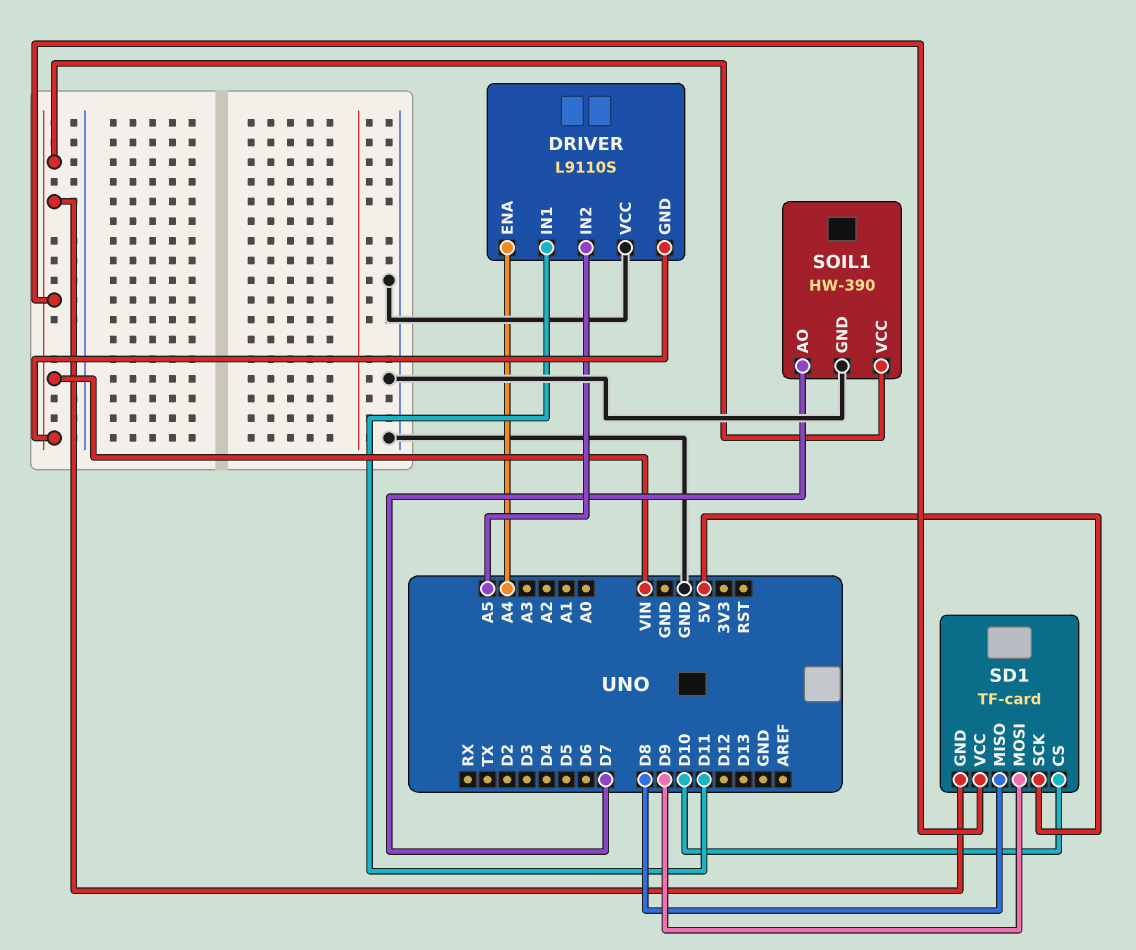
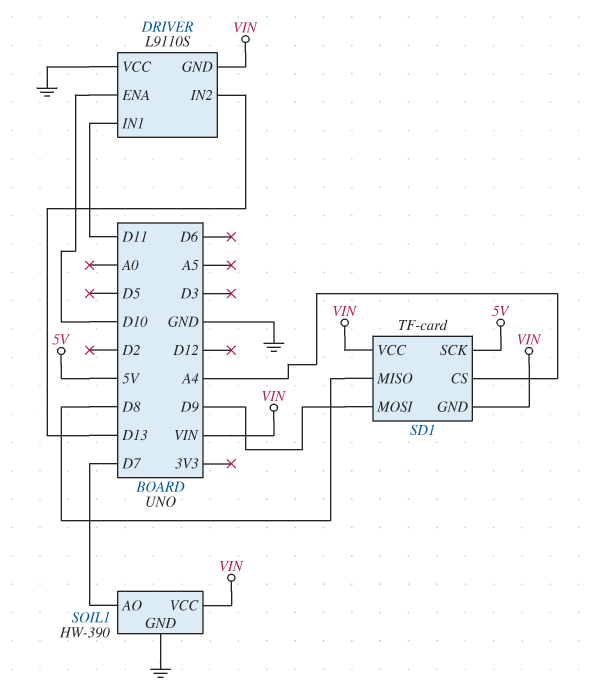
DRIVER pin ENA: A4 -> D10
DRIVER pin IN2: A5 -> D13
SD1 pin CS: D10 -> A4

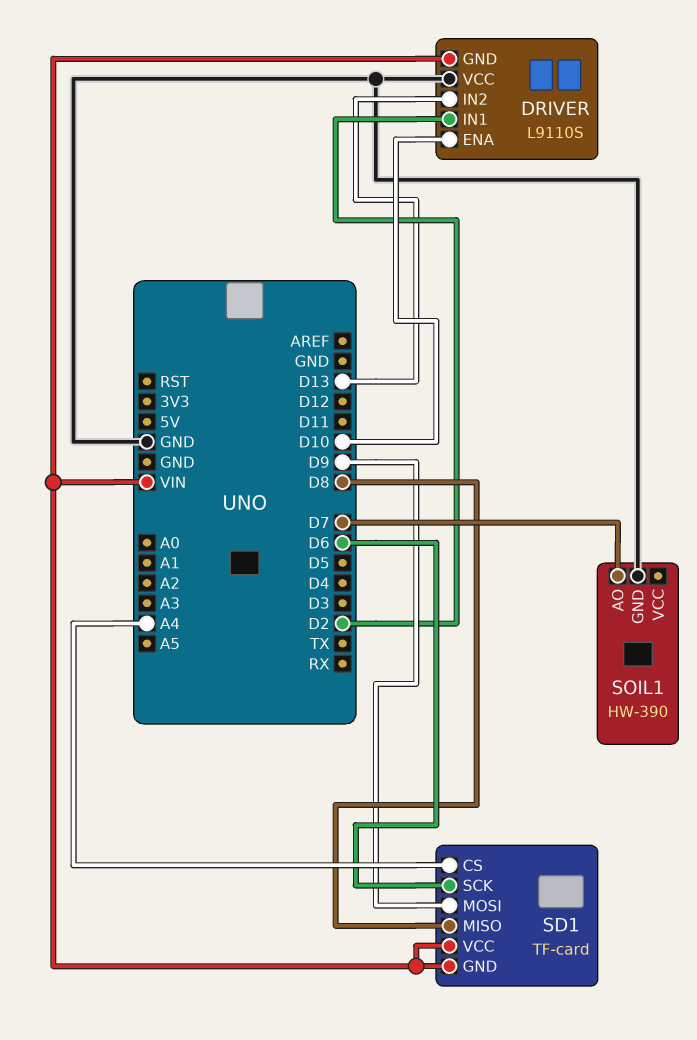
DRIVER pin IN1: D11 -> D2
SD1 pin SCK: 5V -> D6
SOIL1 pin VCC: VIN -> none

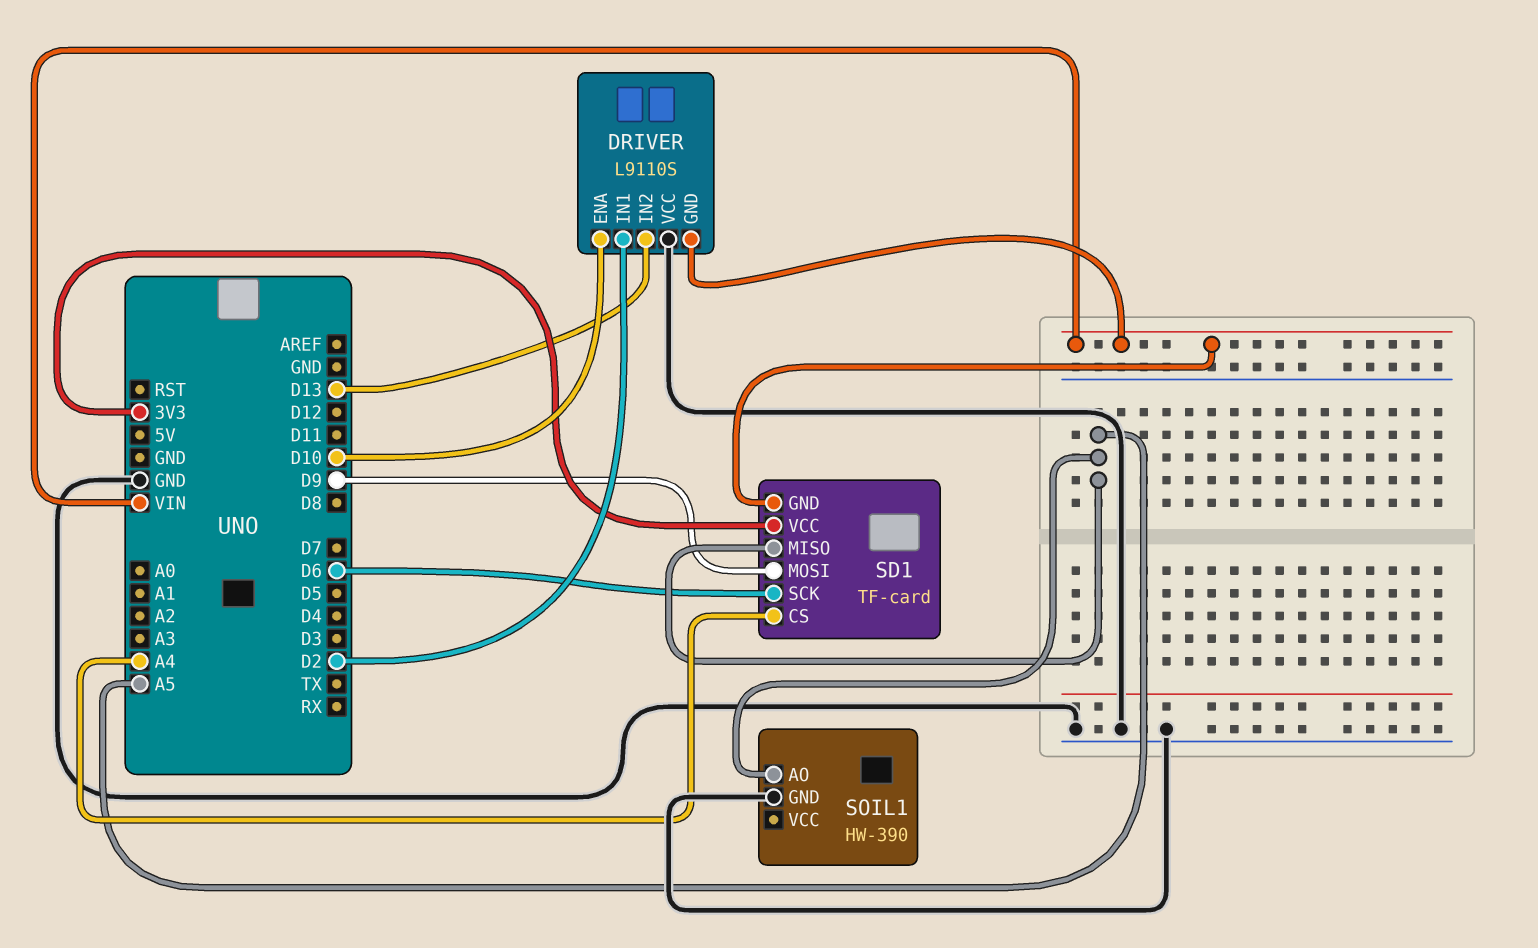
SD1 pin MISO: D8 -> A5
SD1 pin VCC: VIN -> 3V3
SOIL1 pin AO: D7 -> A5

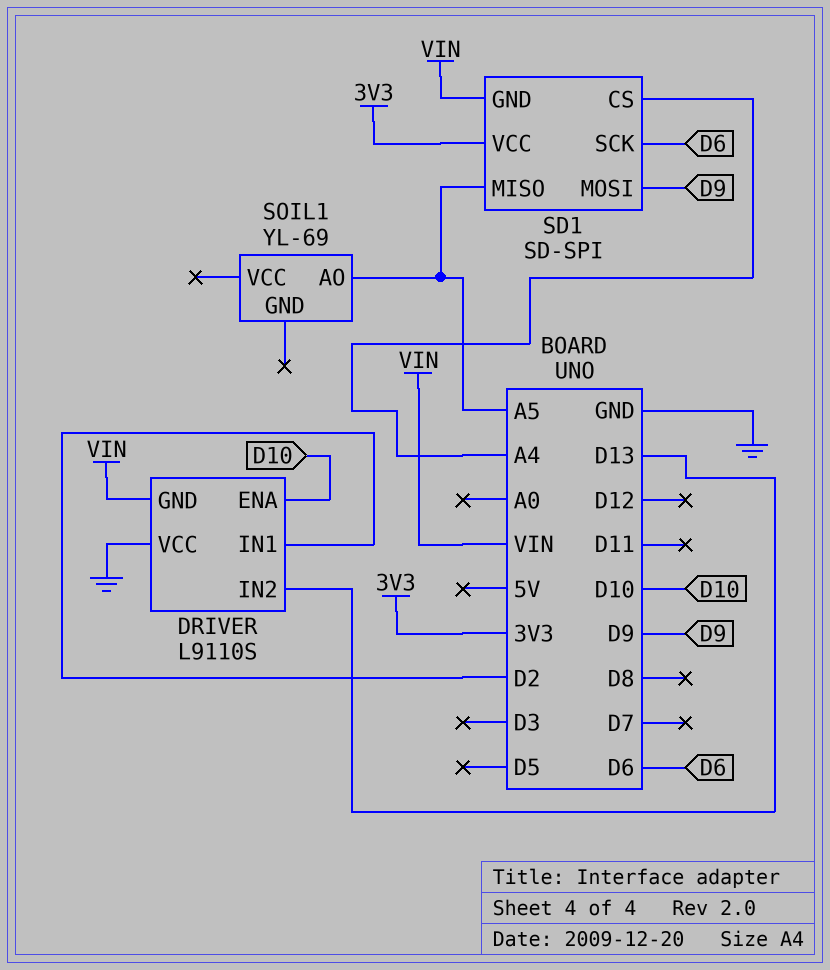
SD1: TF-card -> SD-SPI
SOIL1: HW-390 -> YL-69
SOIL1 pin GND: GND -> none

